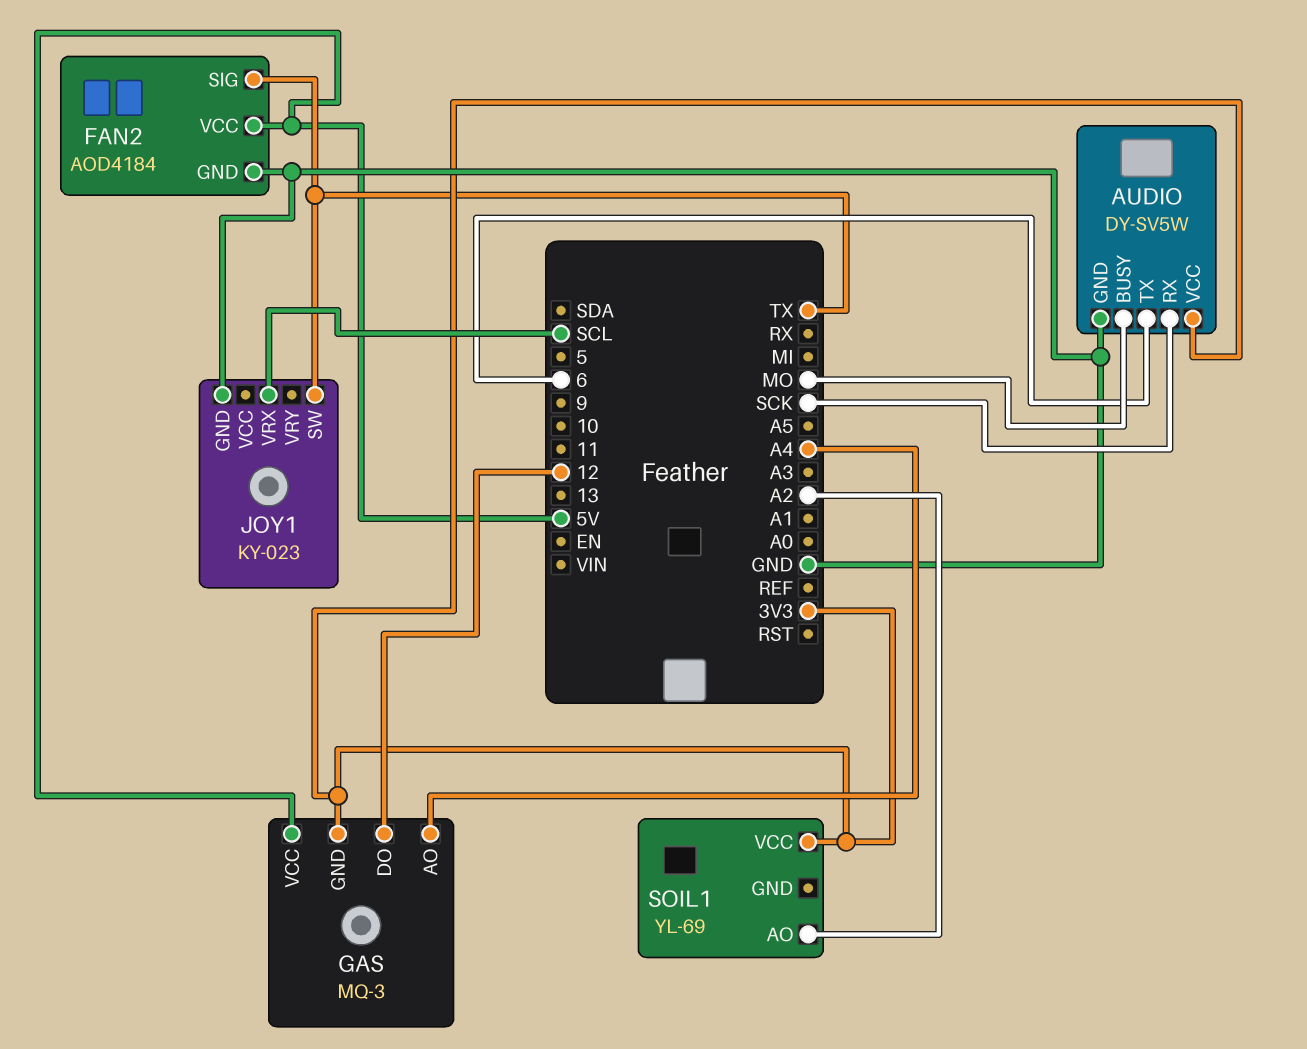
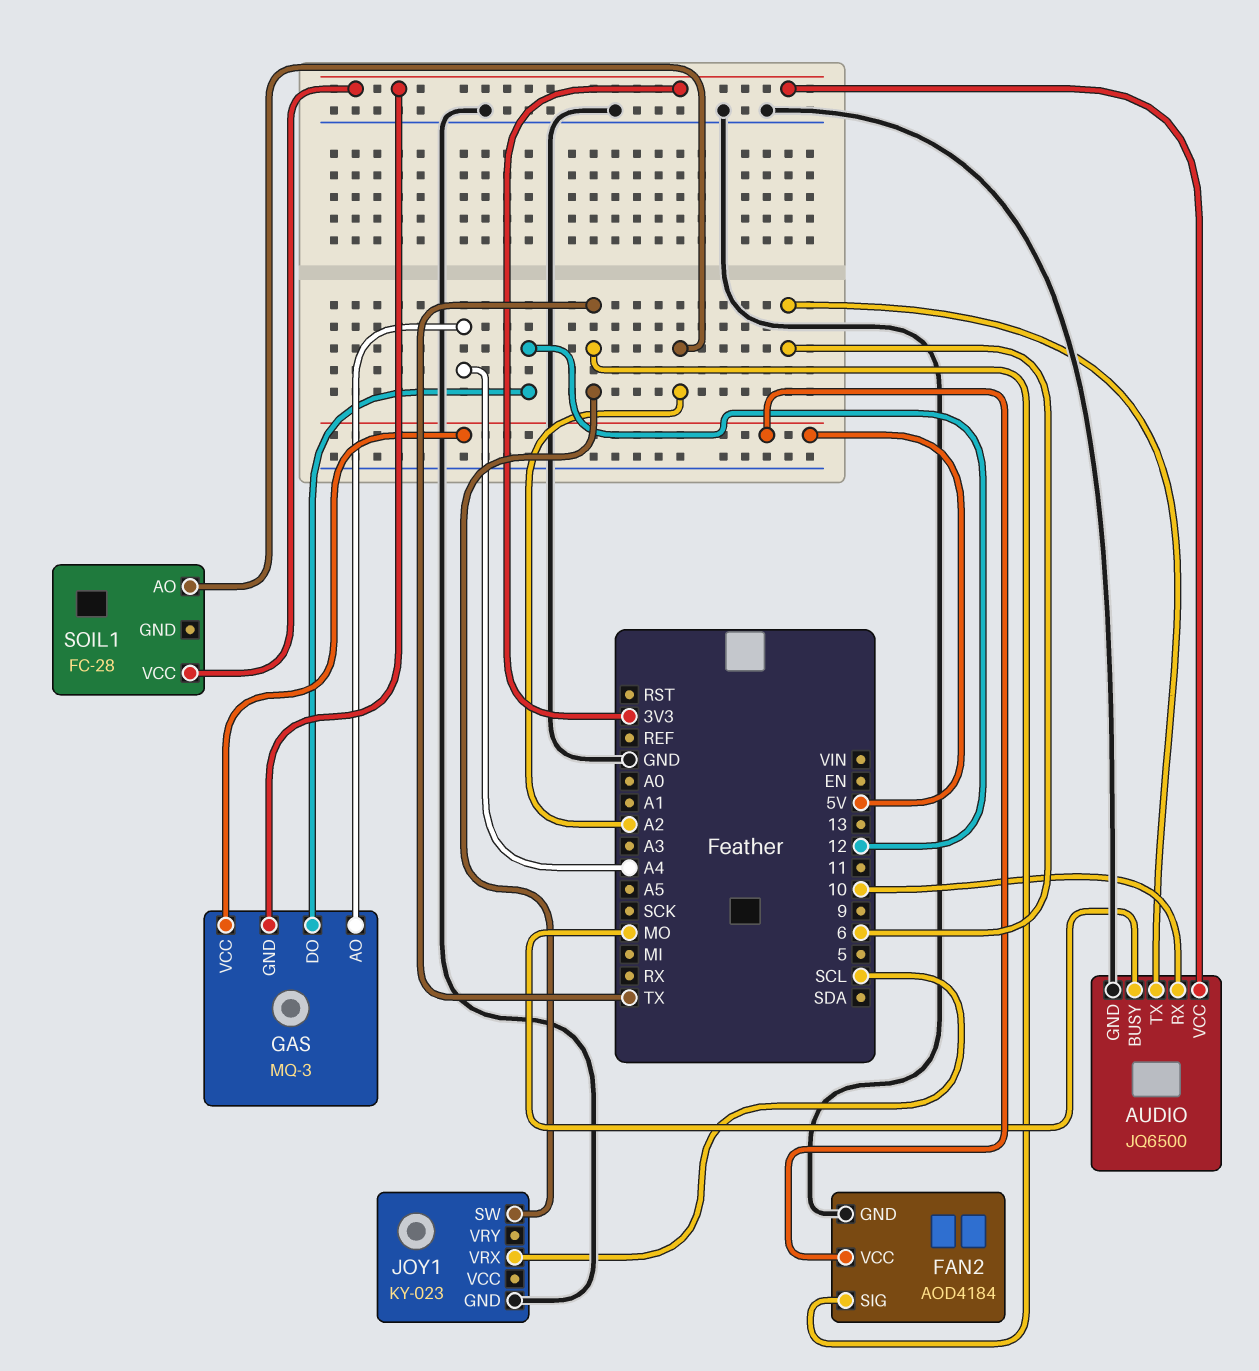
AUDIO: DY-SV5W -> JQ6500
AUDIO pin RX: SCK -> 10
SOIL1: YL-69 -> FC-28

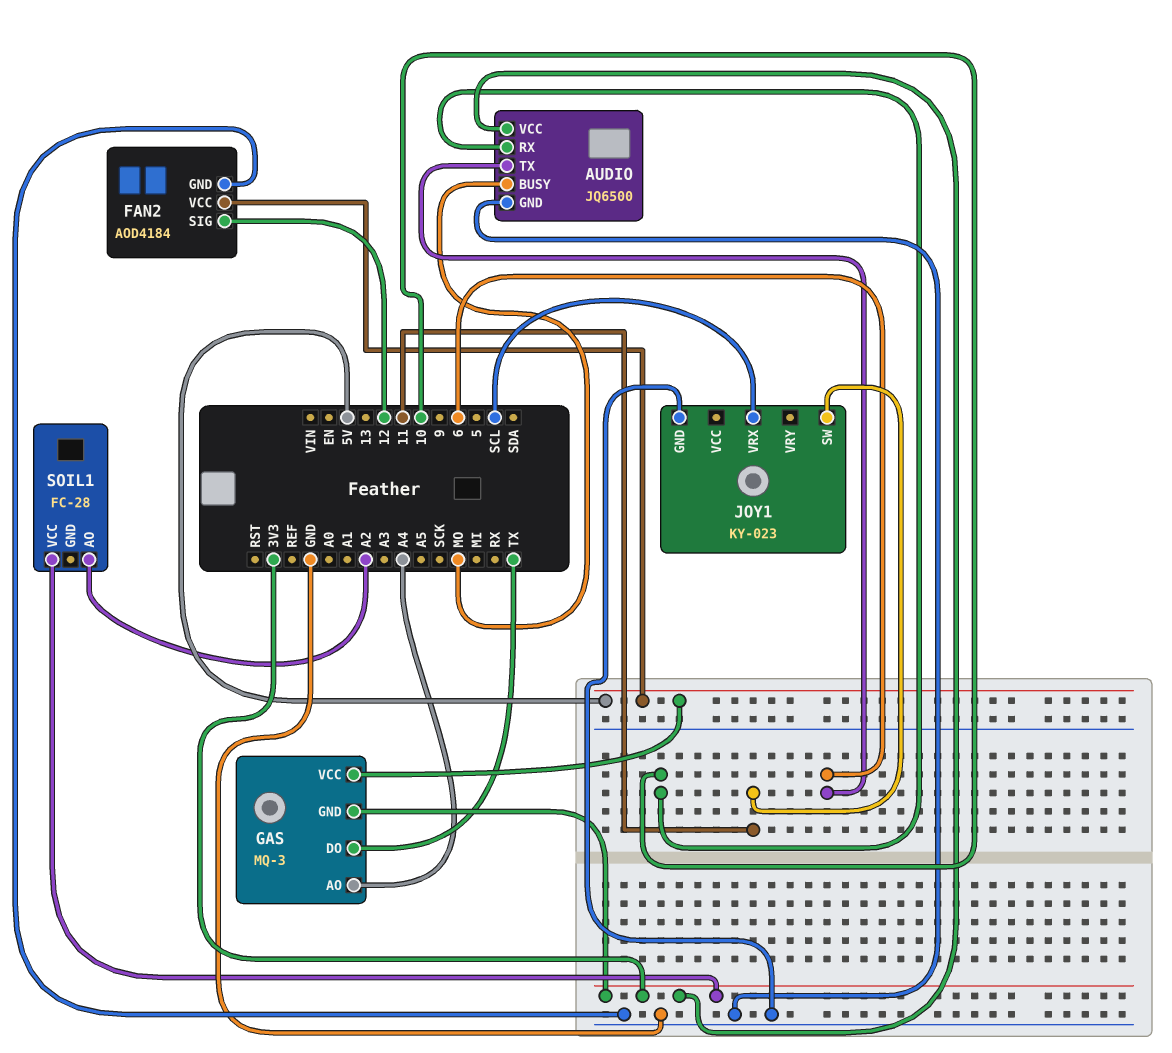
FAN2 pin SIG: TX -> 12
GAS pin DO: 12 -> TX
JOY1 pin SW: TX -> 11

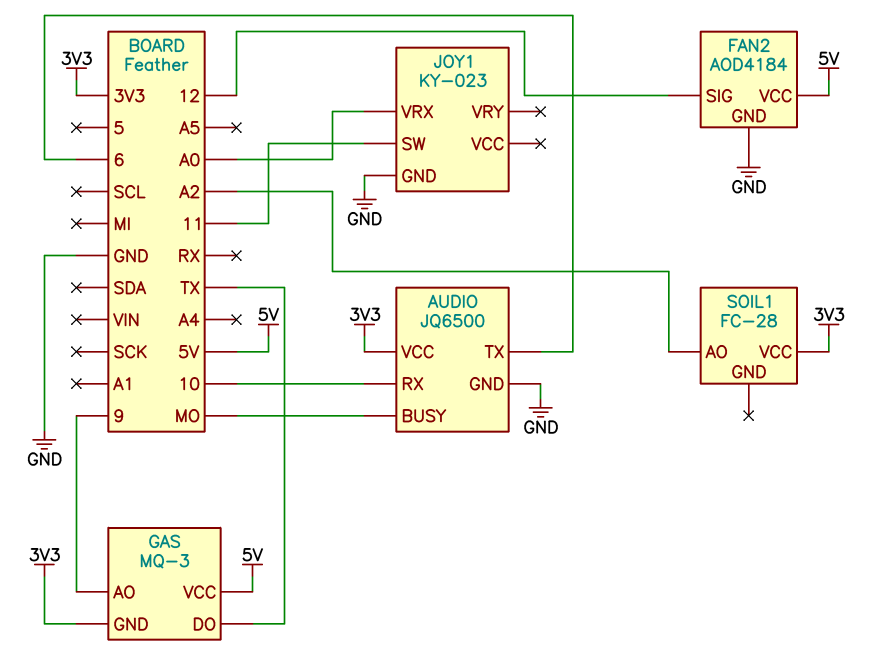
GAS pin AO: A4 -> 9
JOY1 pin VRX: SCL -> A0

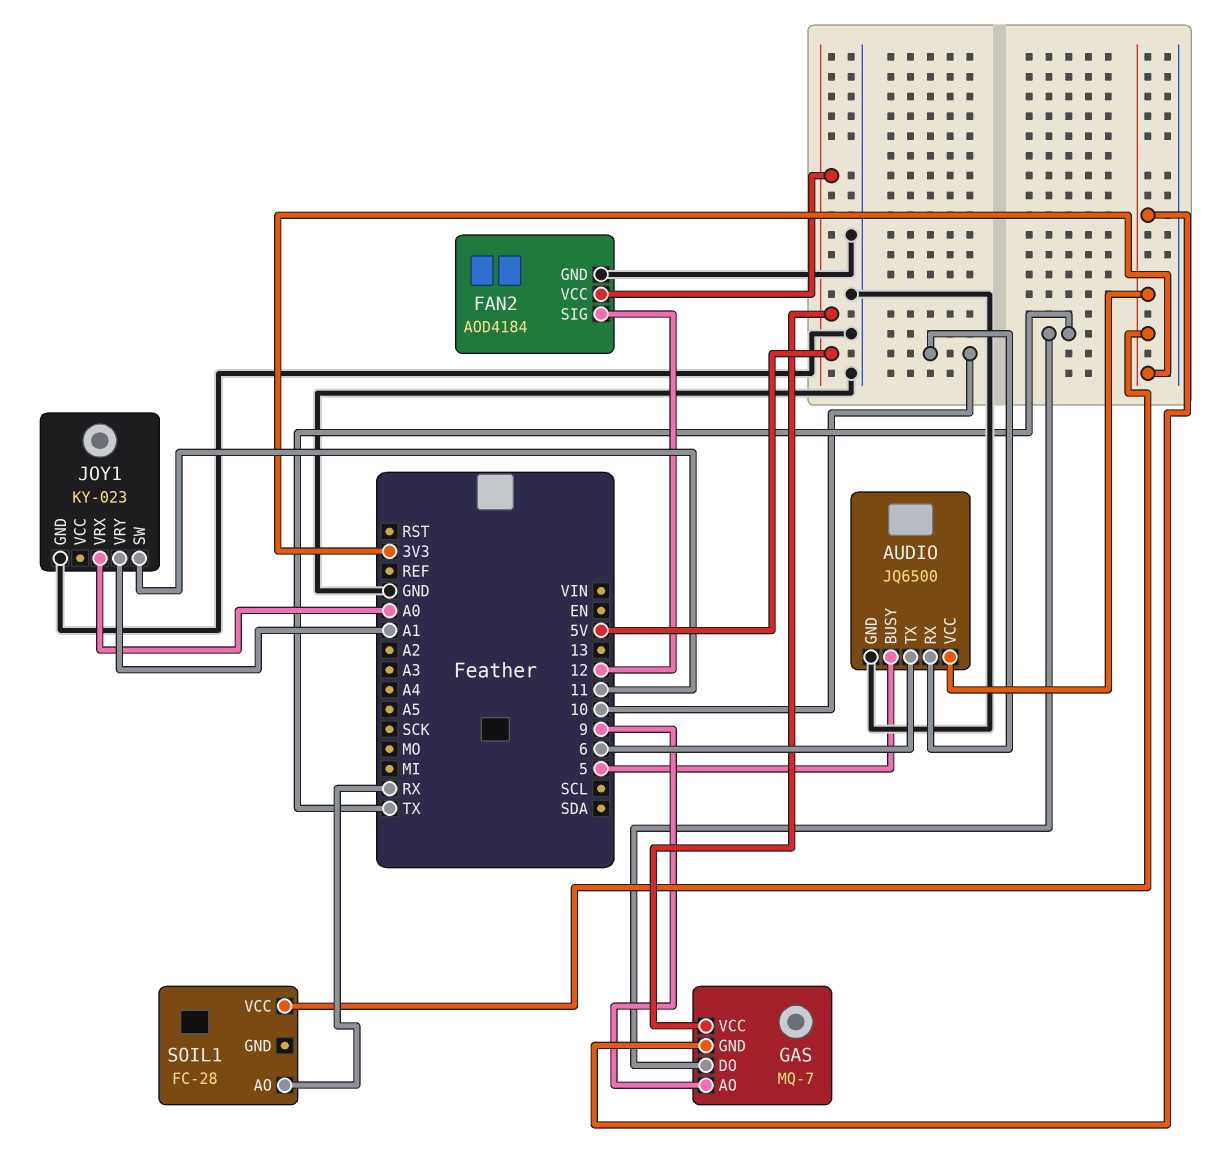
AUDIO pin BUSY: MO -> 5
GAS: MQ-3 -> MQ-7
JOY1 pin VRY: none -> A1
SOIL1 pin AO: A2 -> RX

